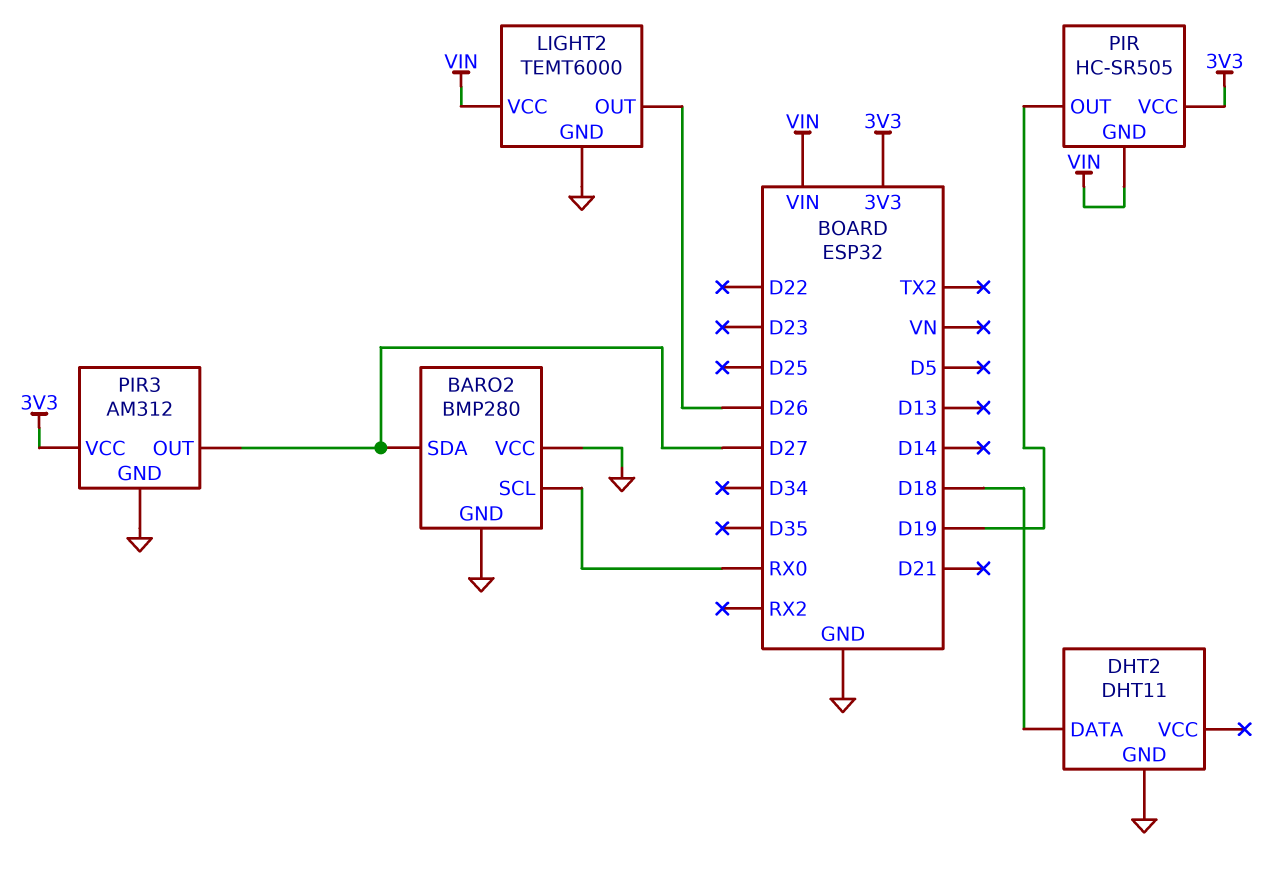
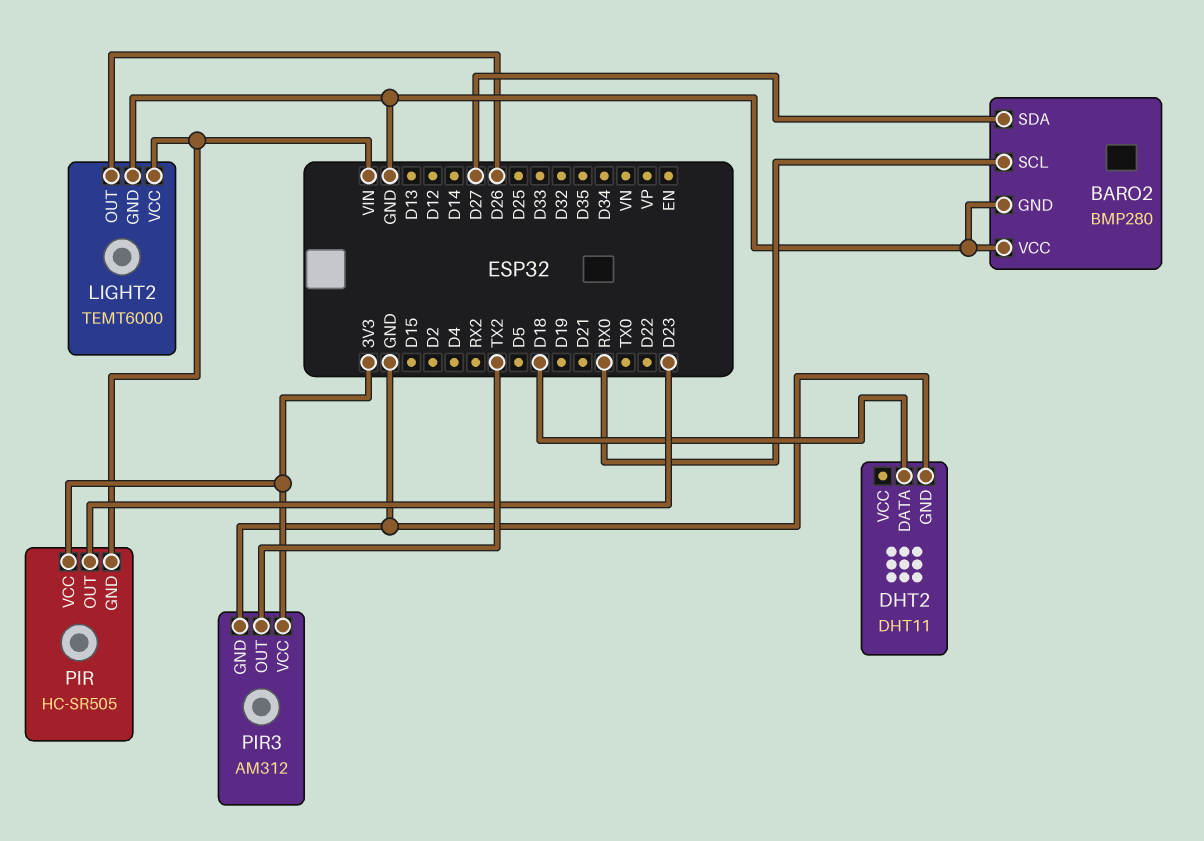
PIR pin OUT: D19 -> D23
PIR3 pin OUT: D27 -> TX2

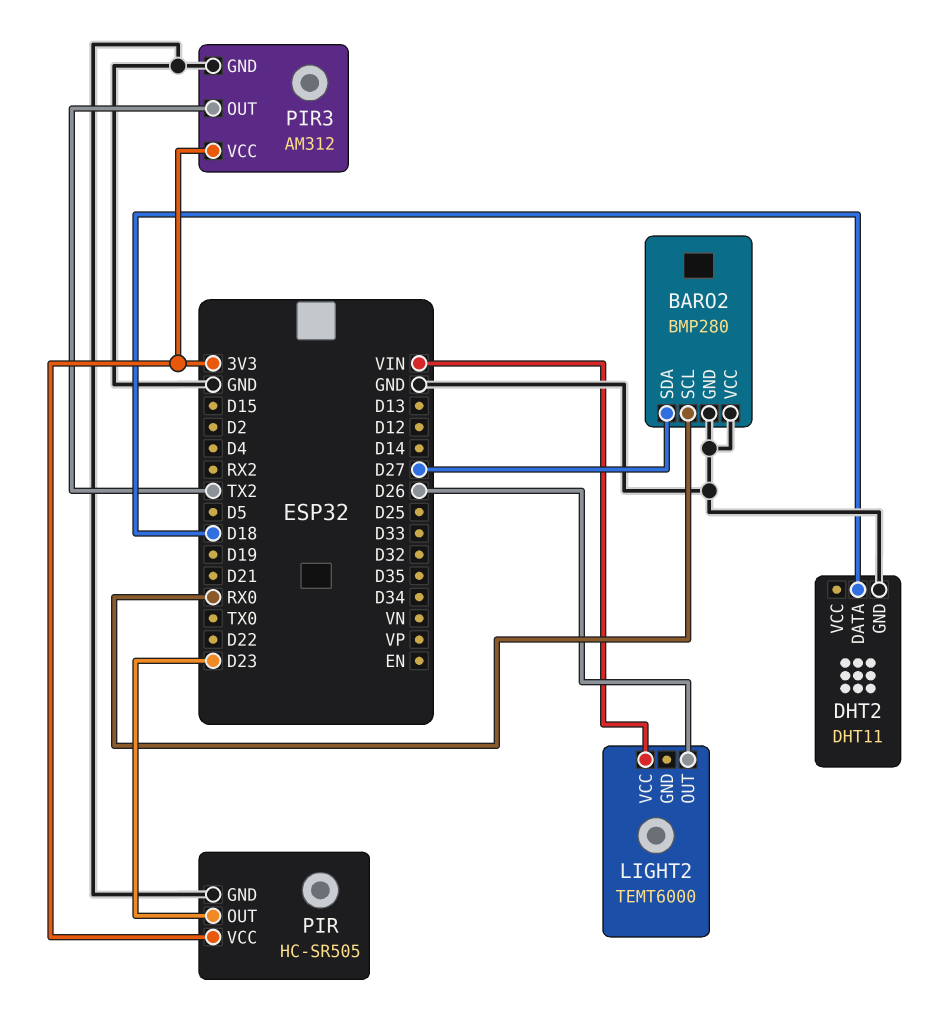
LIGHT2 pin GND: GND -> none
PIR pin GND: VIN -> GND

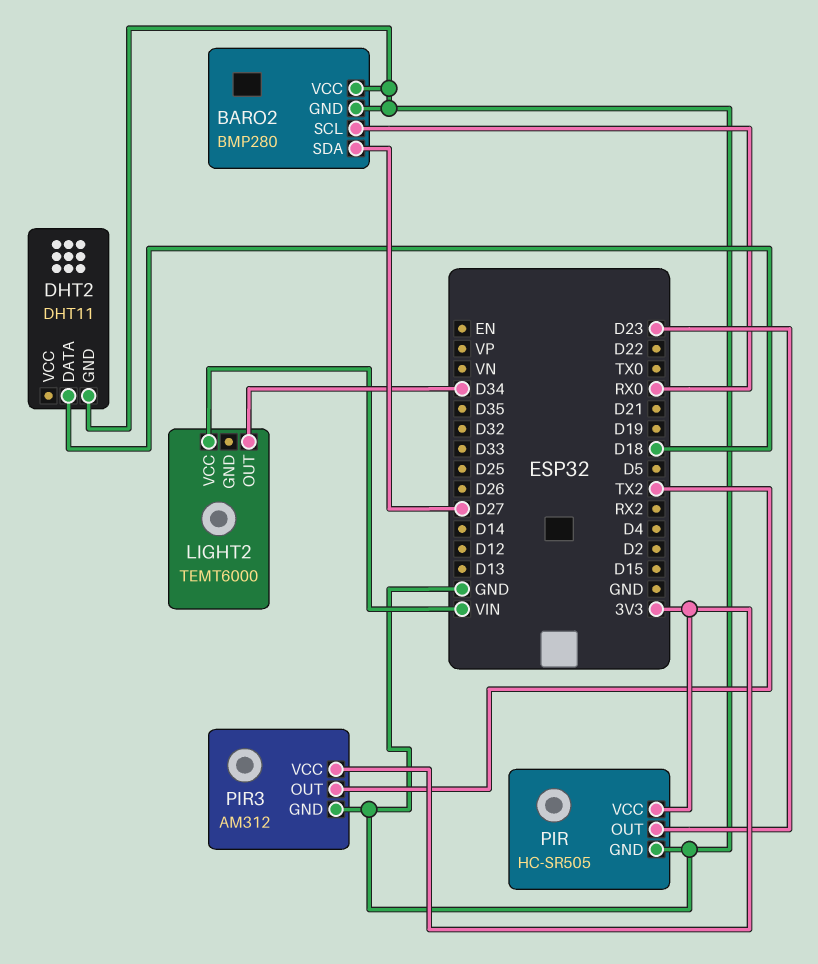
LIGHT2 pin OUT: D26 -> D34

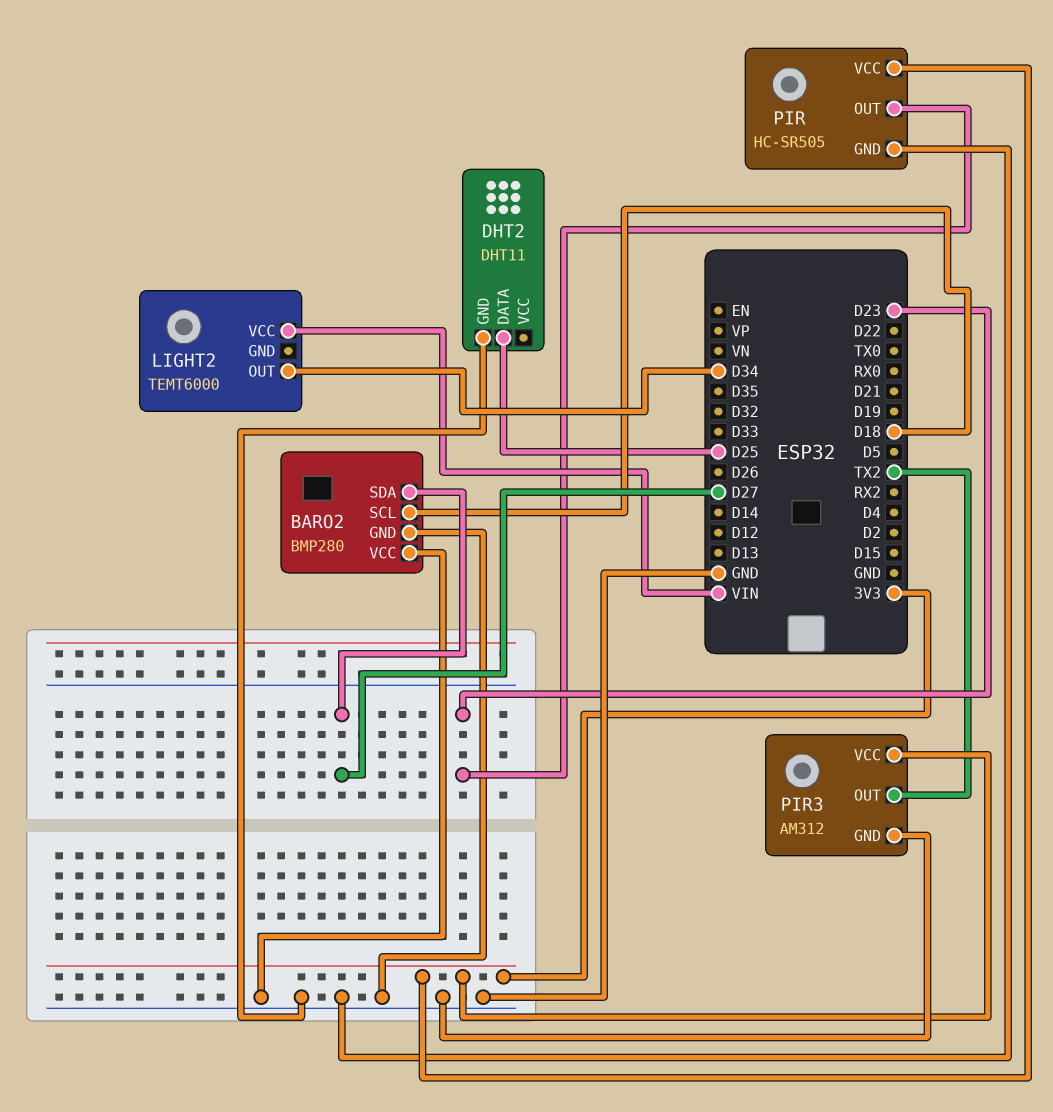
BARO2 pin SCL: RX0 -> D18
DHT2 pin DATA: D18 -> D25

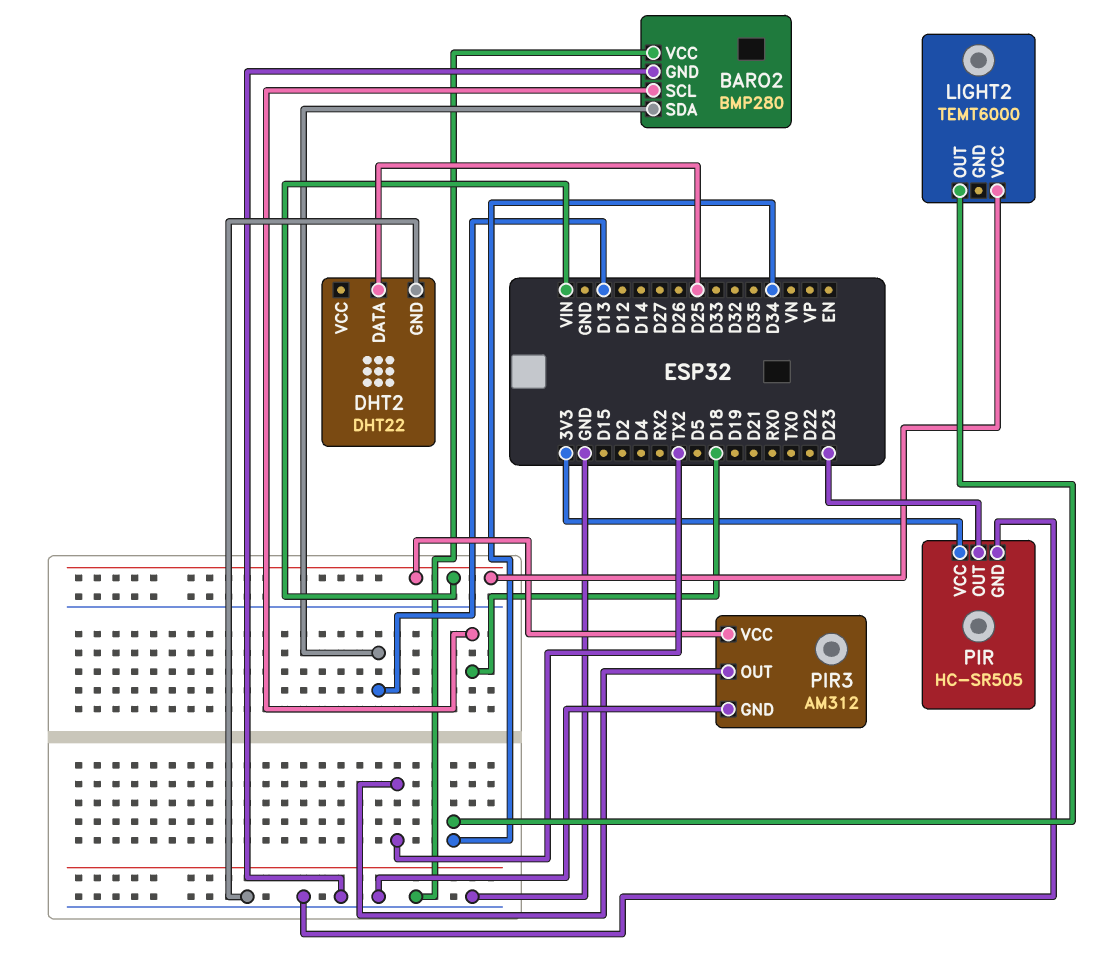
BARO2 pin SDA: D27 -> D13
DHT2: DHT11 -> DHT22
PIR3 pin VCC: 3V3 -> VIN

